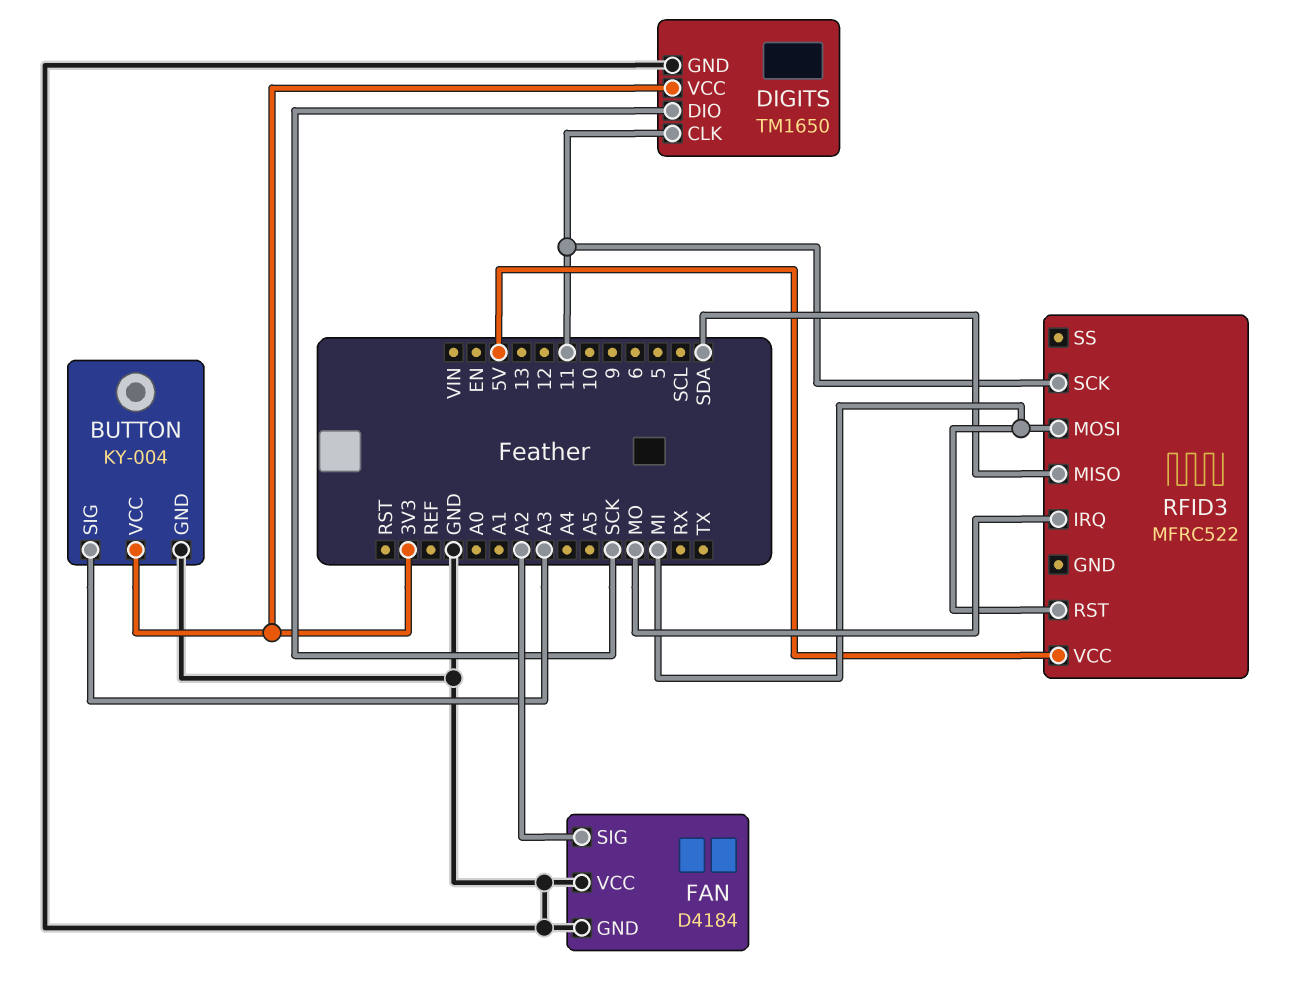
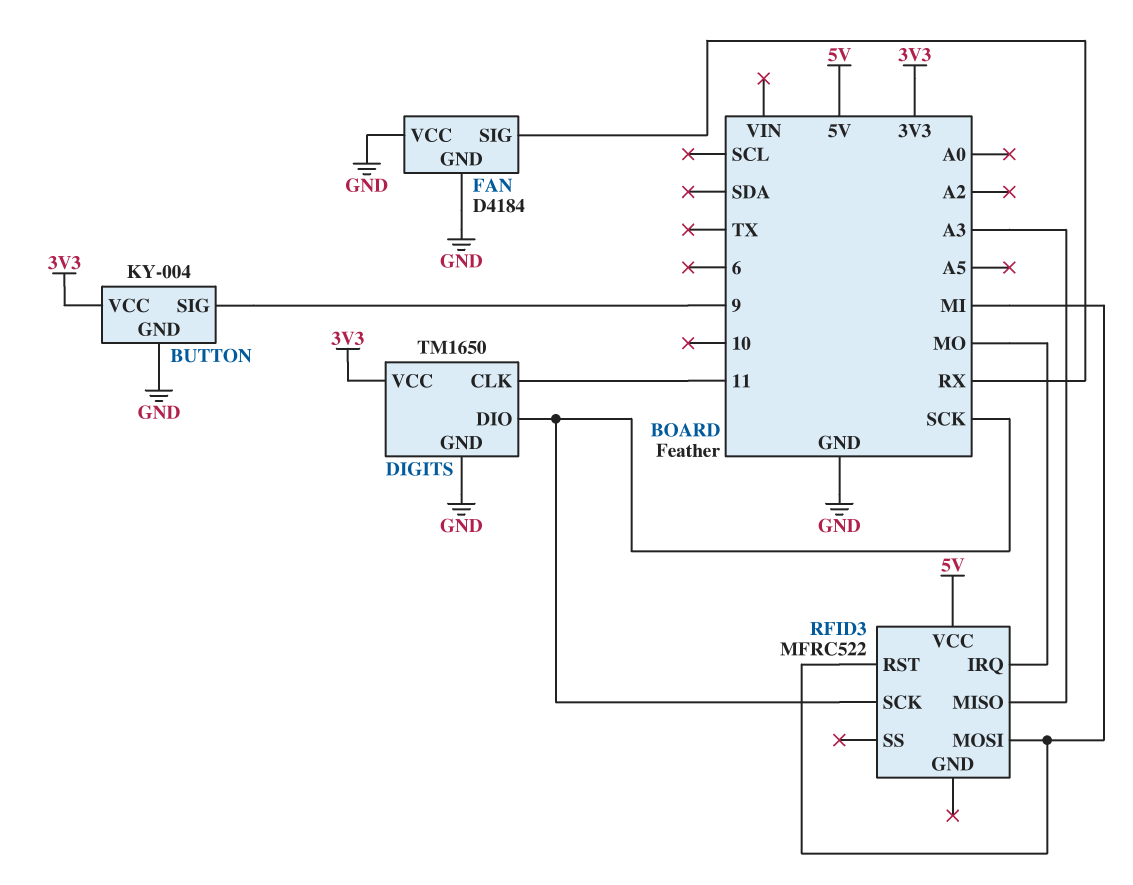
BUTTON pin SIG: A3 -> 9
FAN pin SIG: A2 -> RX
RFID3 pin MISO: SDA -> A3
RFID3 pin SCK: 11 -> SCK

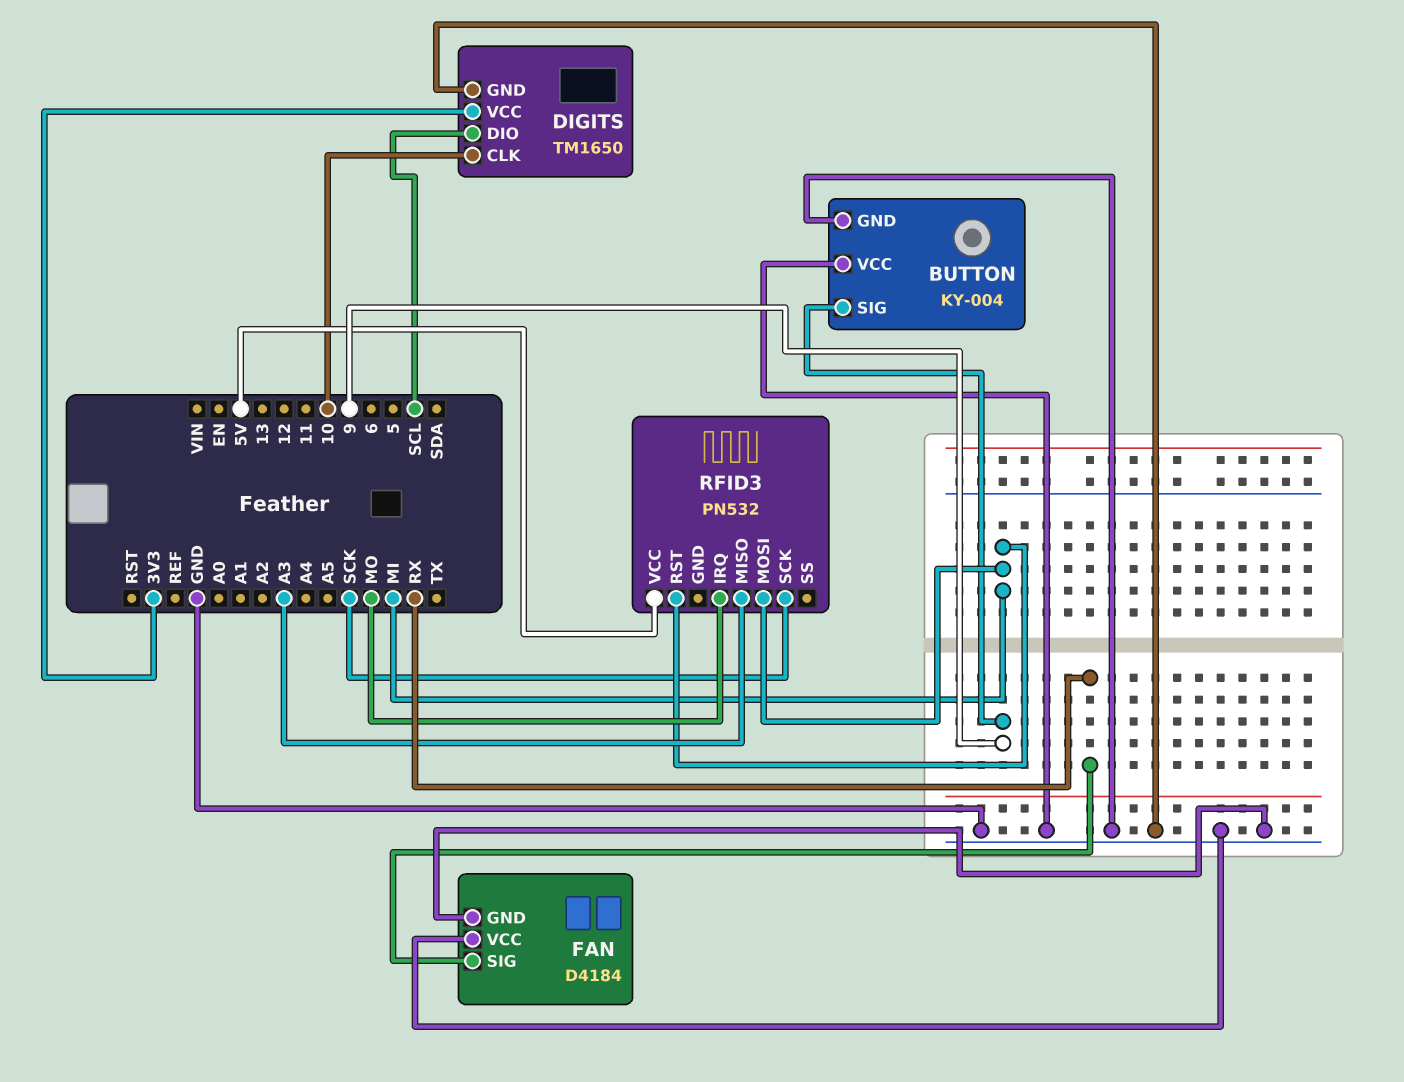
BUTTON pin VCC: 3V3 -> GND
DIGITS pin CLK: 11 -> 10
DIGITS pin DIO: SCK -> SCL
RFID3: MFRC522 -> PN532

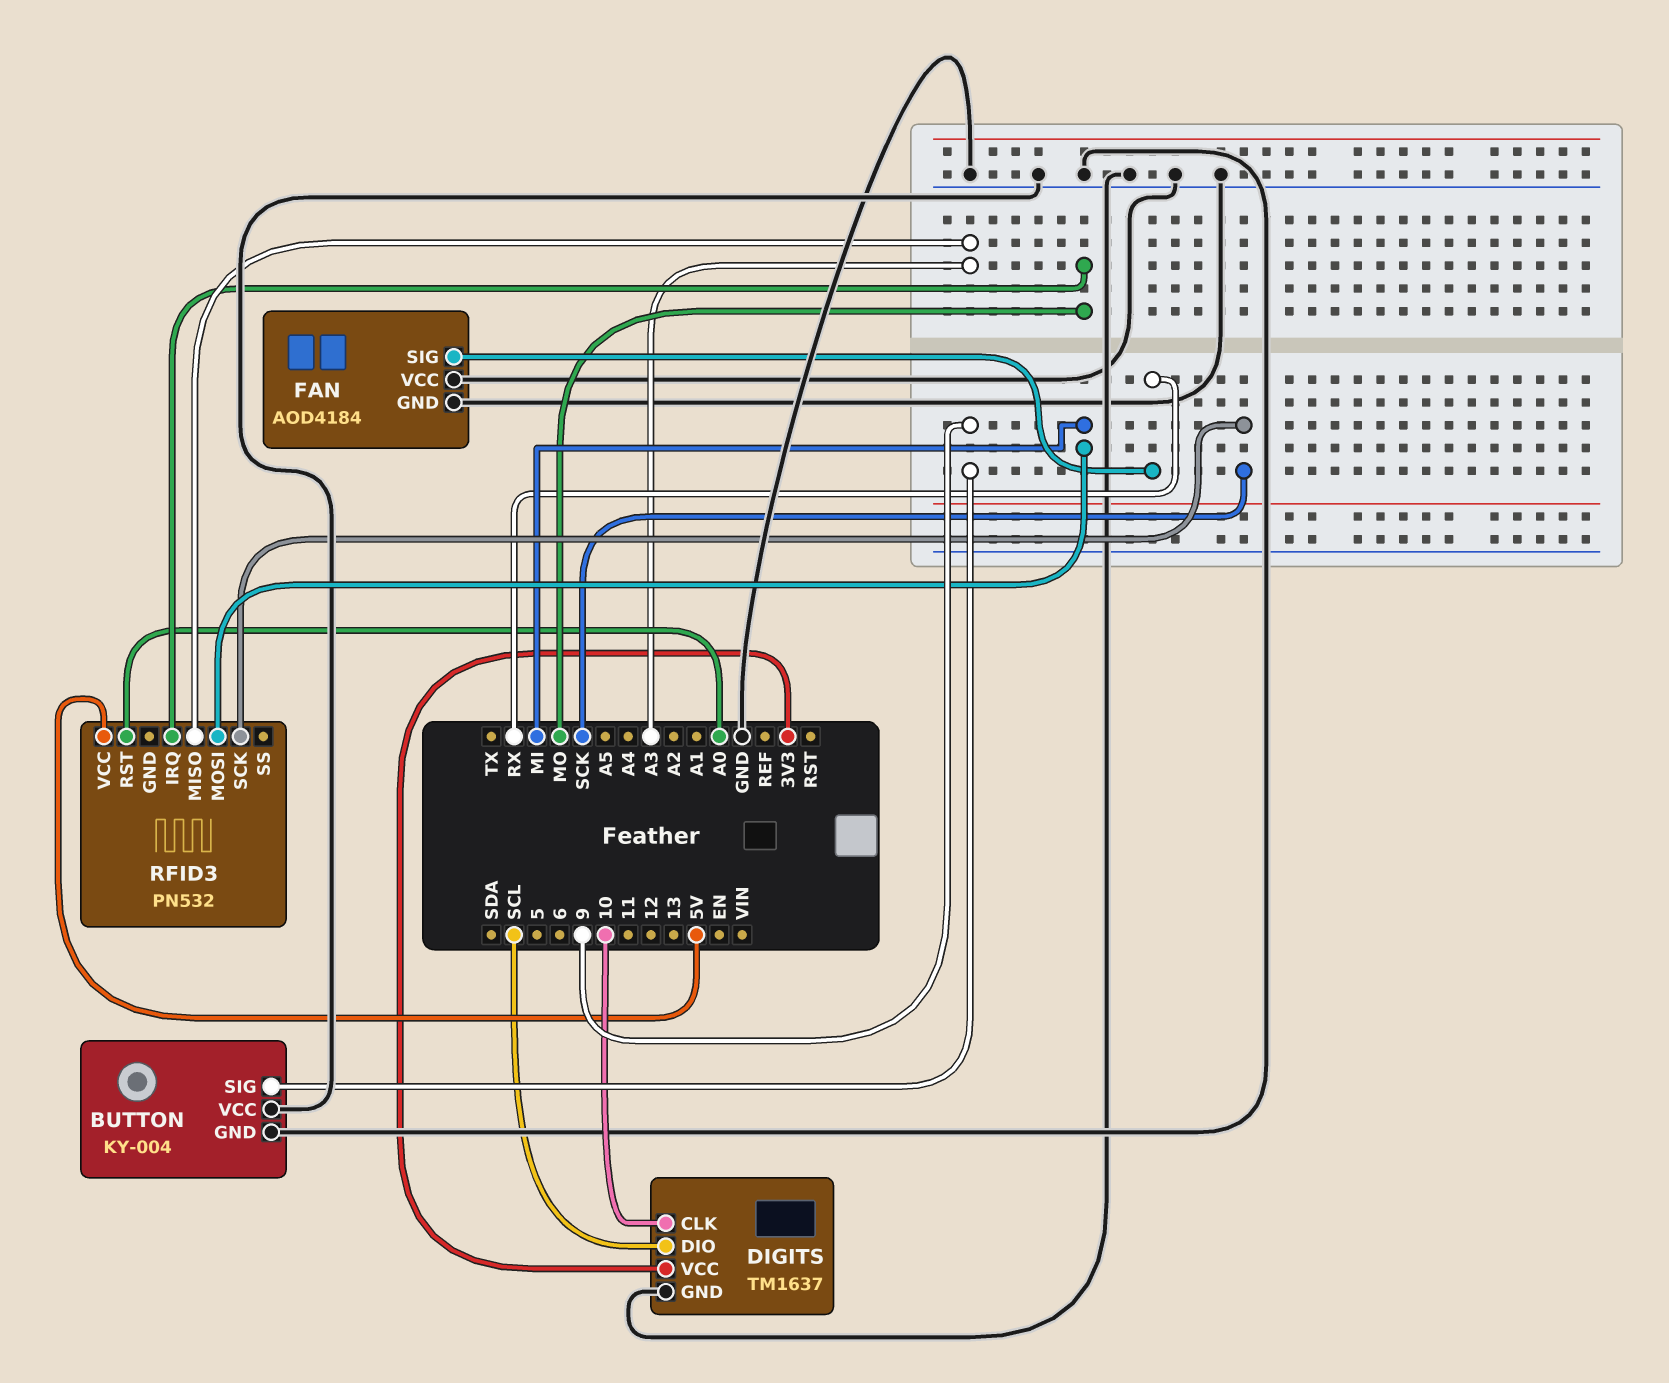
DIGITS: TM1650 -> TM1637
FAN: D4184 -> AOD4184
RFID3 pin RST: MI -> A0

